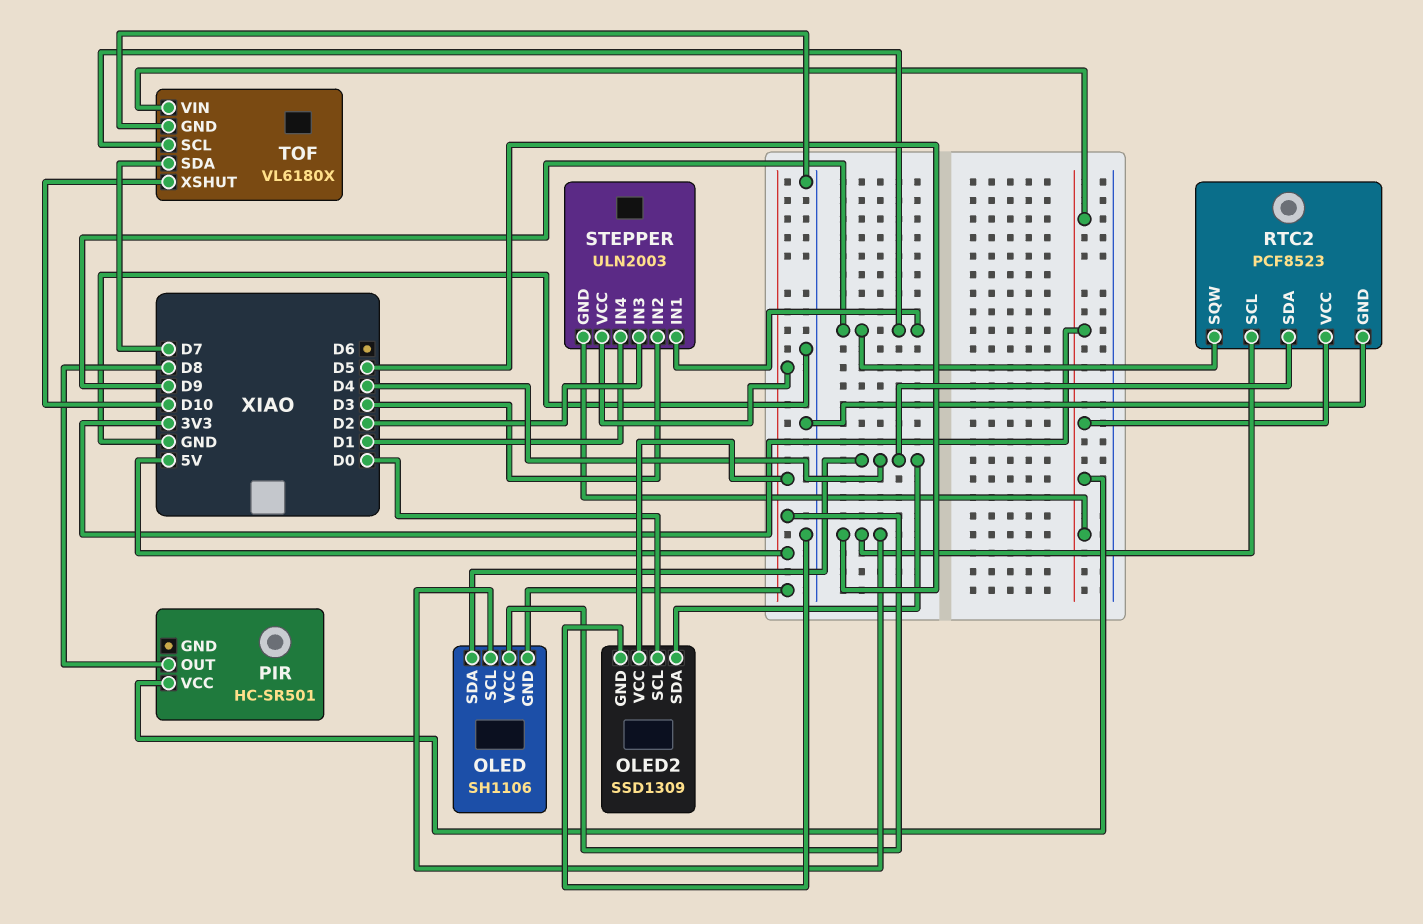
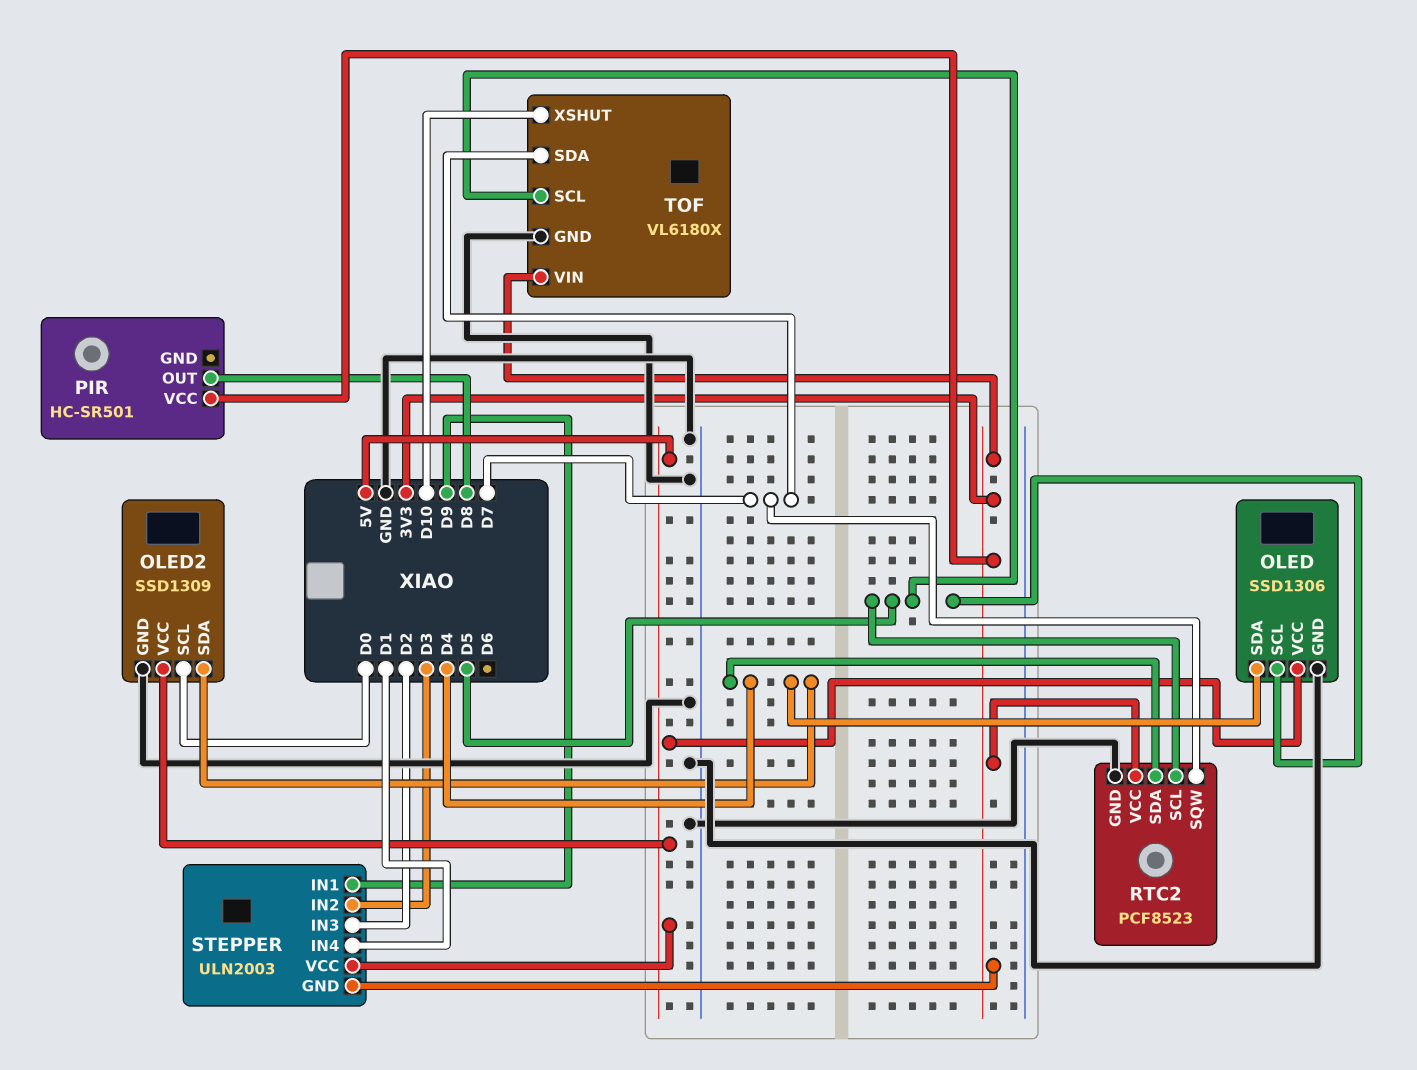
OLED: SH1106 -> SSD1306
OLED pin GND: 5V -> GND
RTC2 pin SQW: D9 -> D7
TOF pin SCL: D9 -> D5

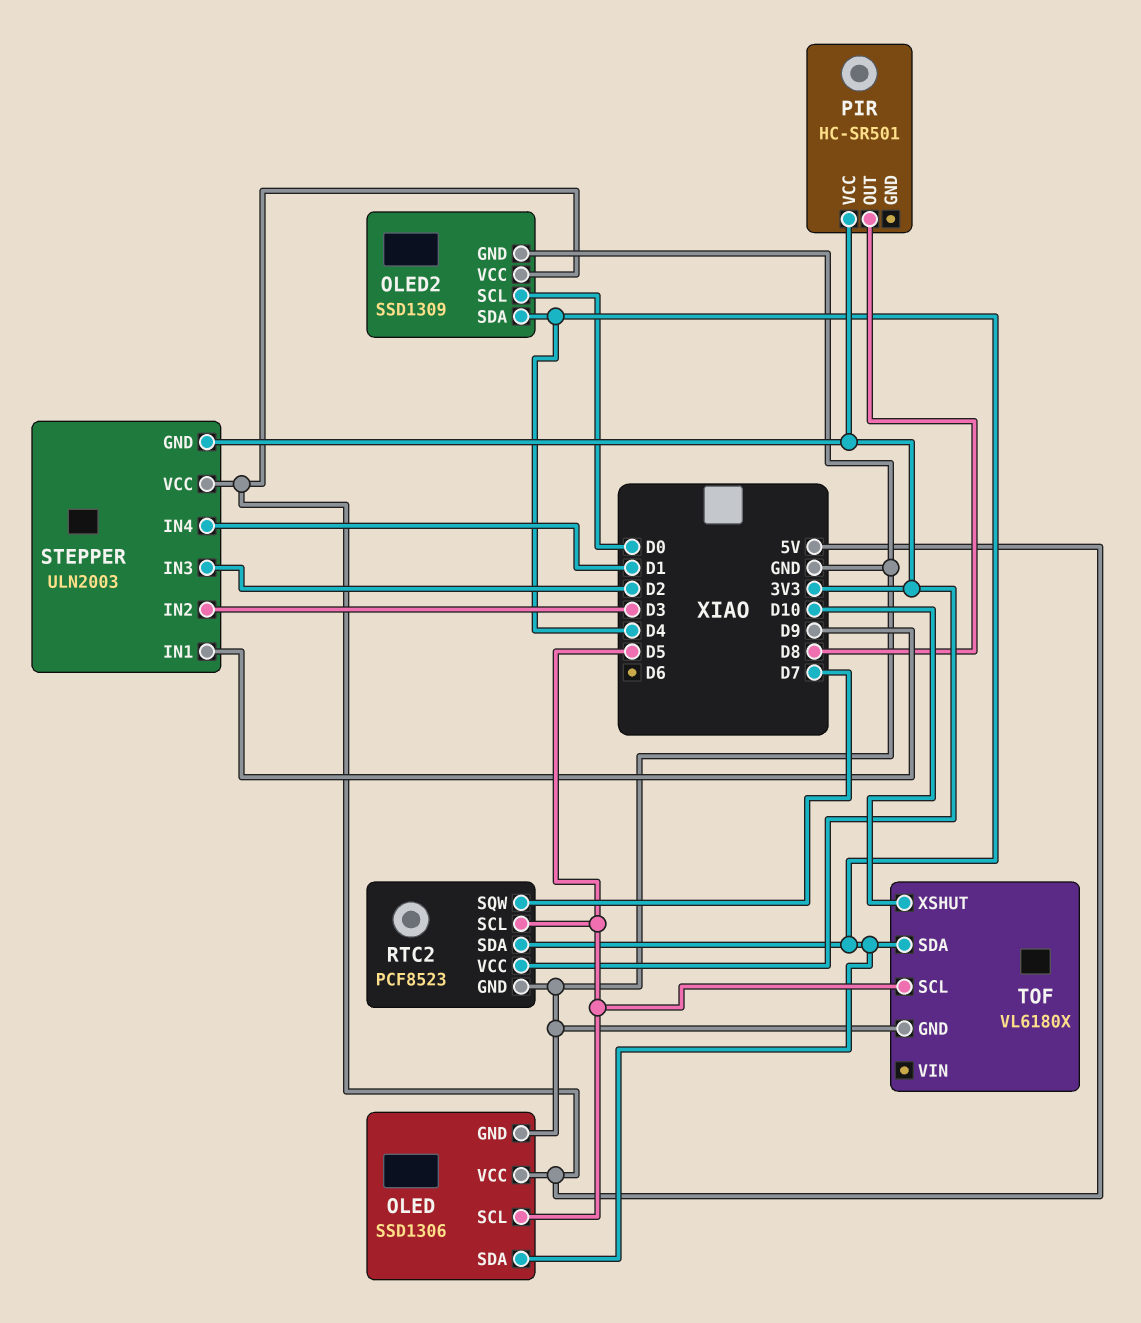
TOF pin SDA: D7 -> D4
TOF pin VIN: 3V3 -> none

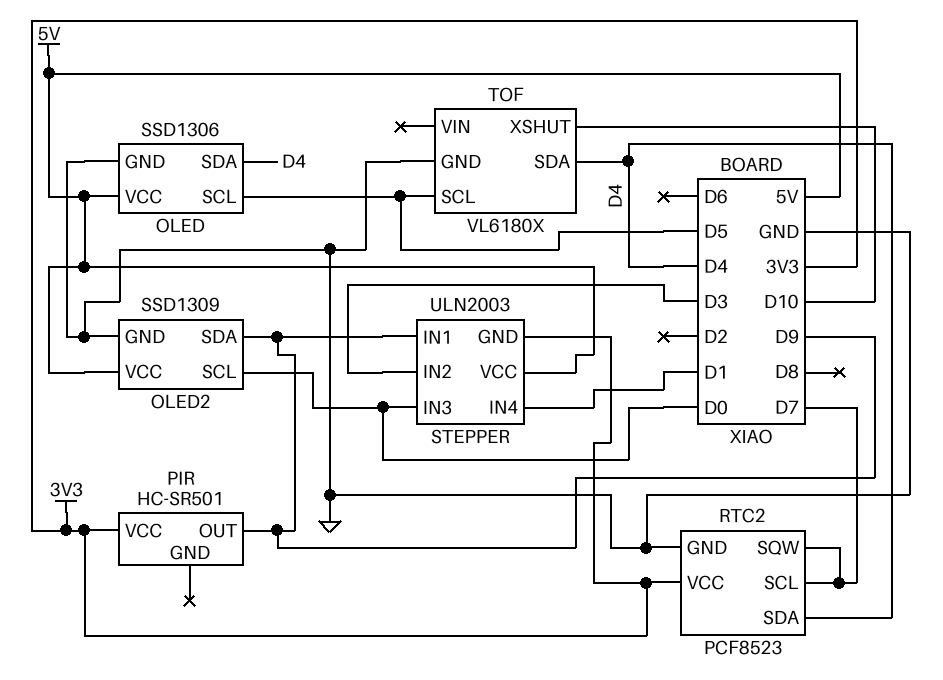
OLED2 pin SDA: D4 -> D9
PIR pin OUT: D8 -> D9
RTC2 pin SCL: D5 -> D7
STEPPER pin IN3: D2 -> D0

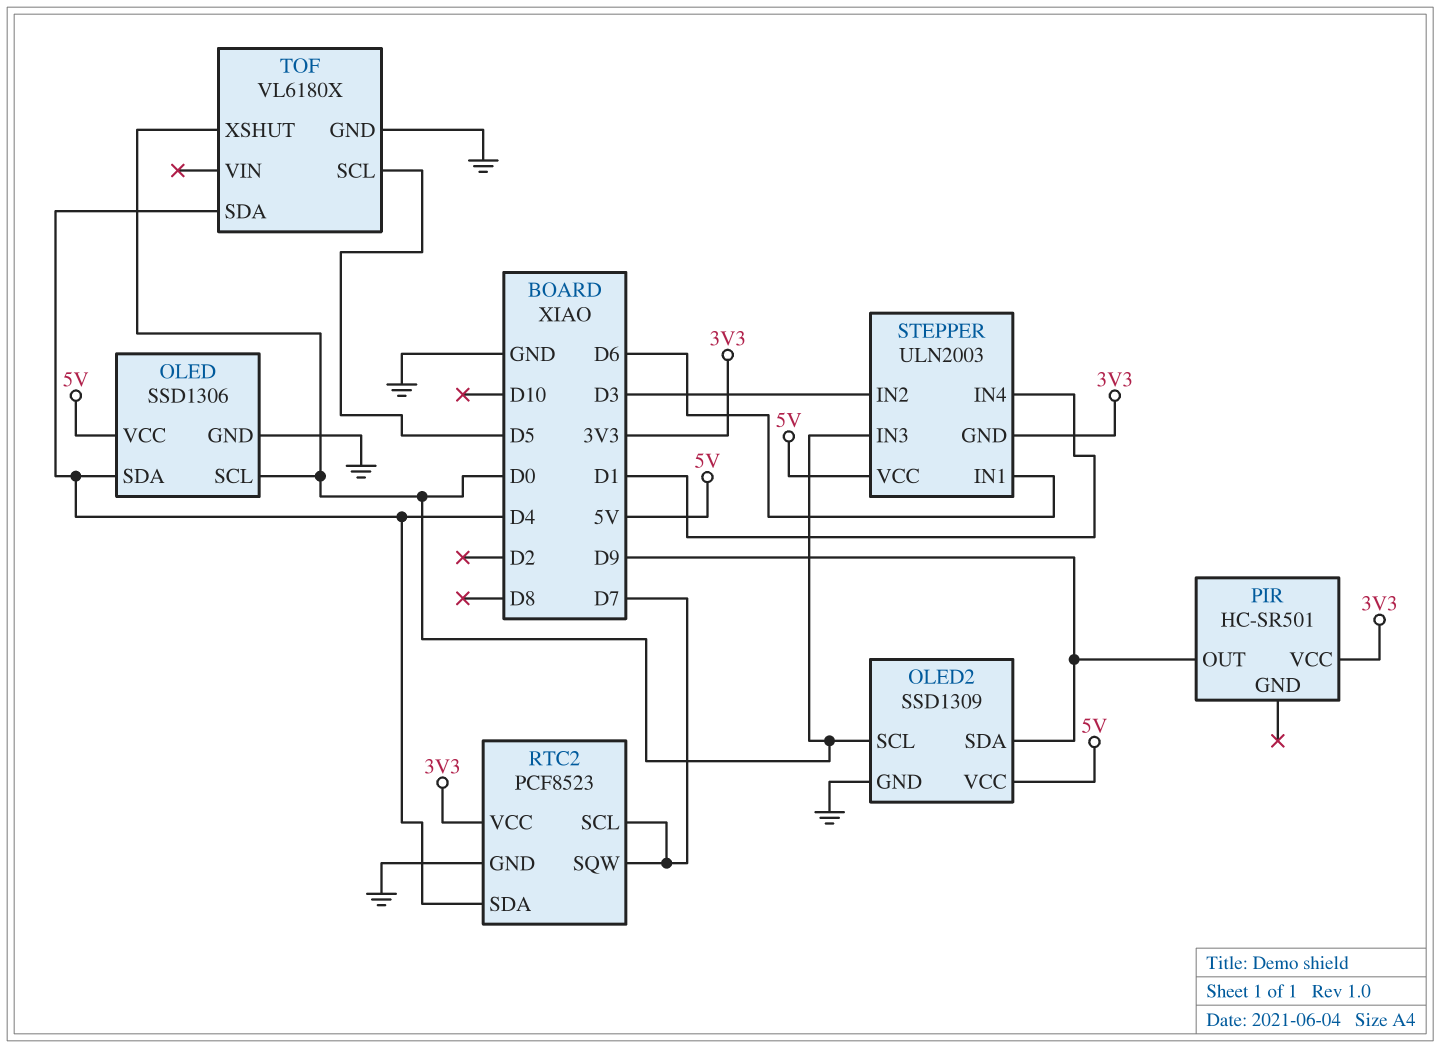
OLED pin SCL: D5 -> D0
STEPPER pin IN1: D9 -> D6
TOF pin XSHUT: D10 -> D0

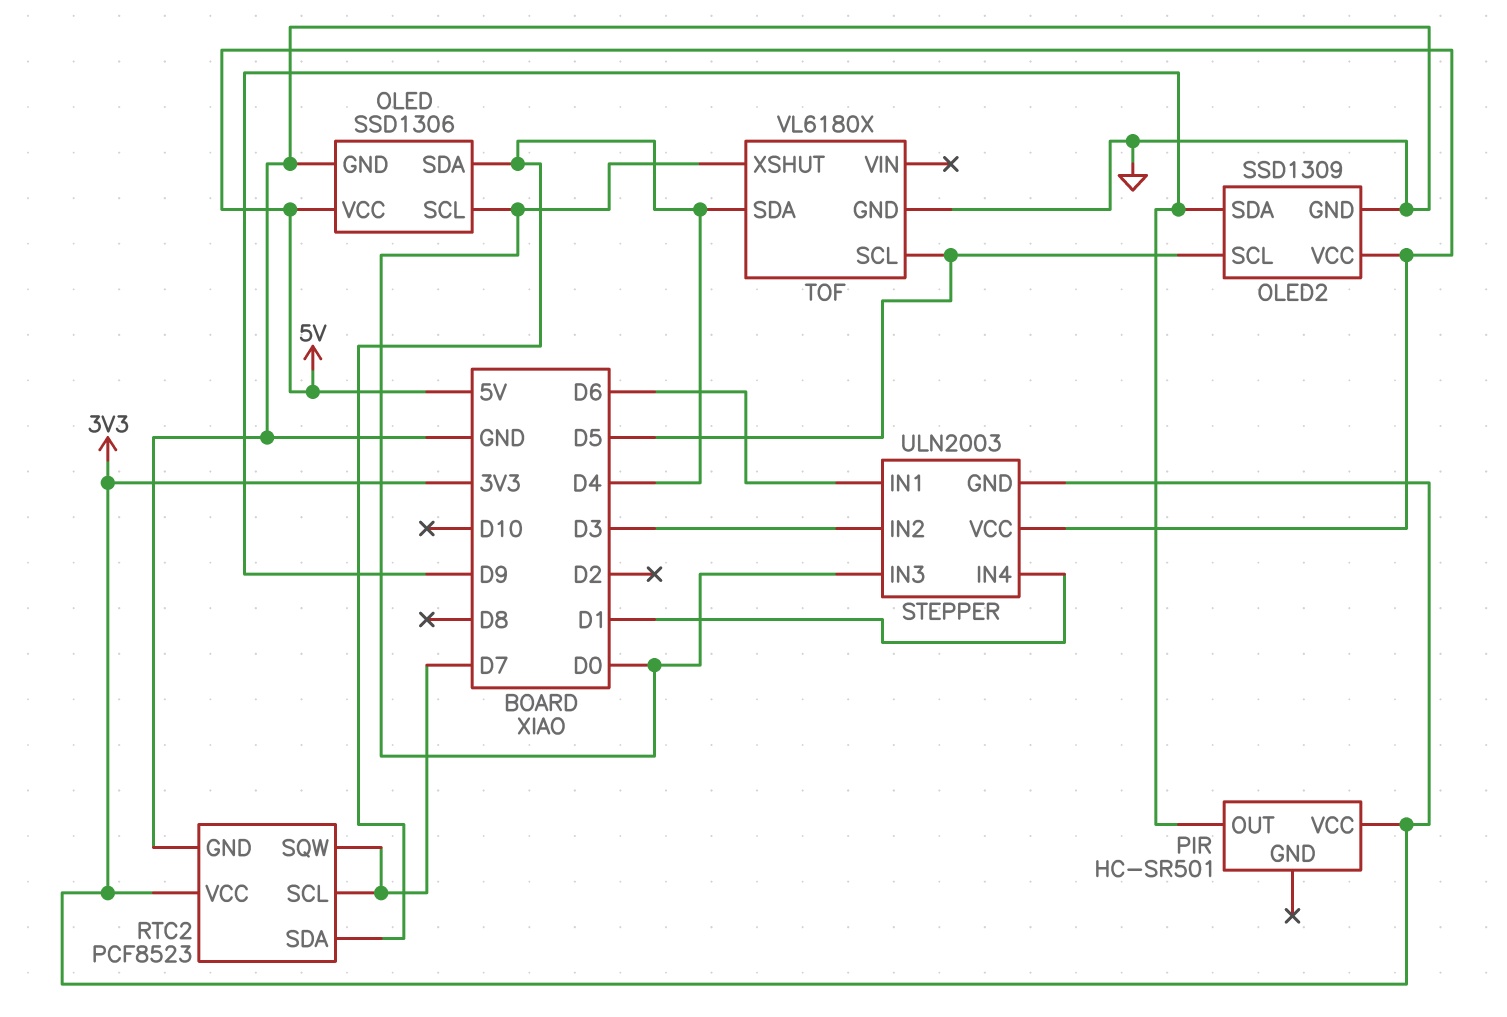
OLED2 pin SCL: D0 -> D5

